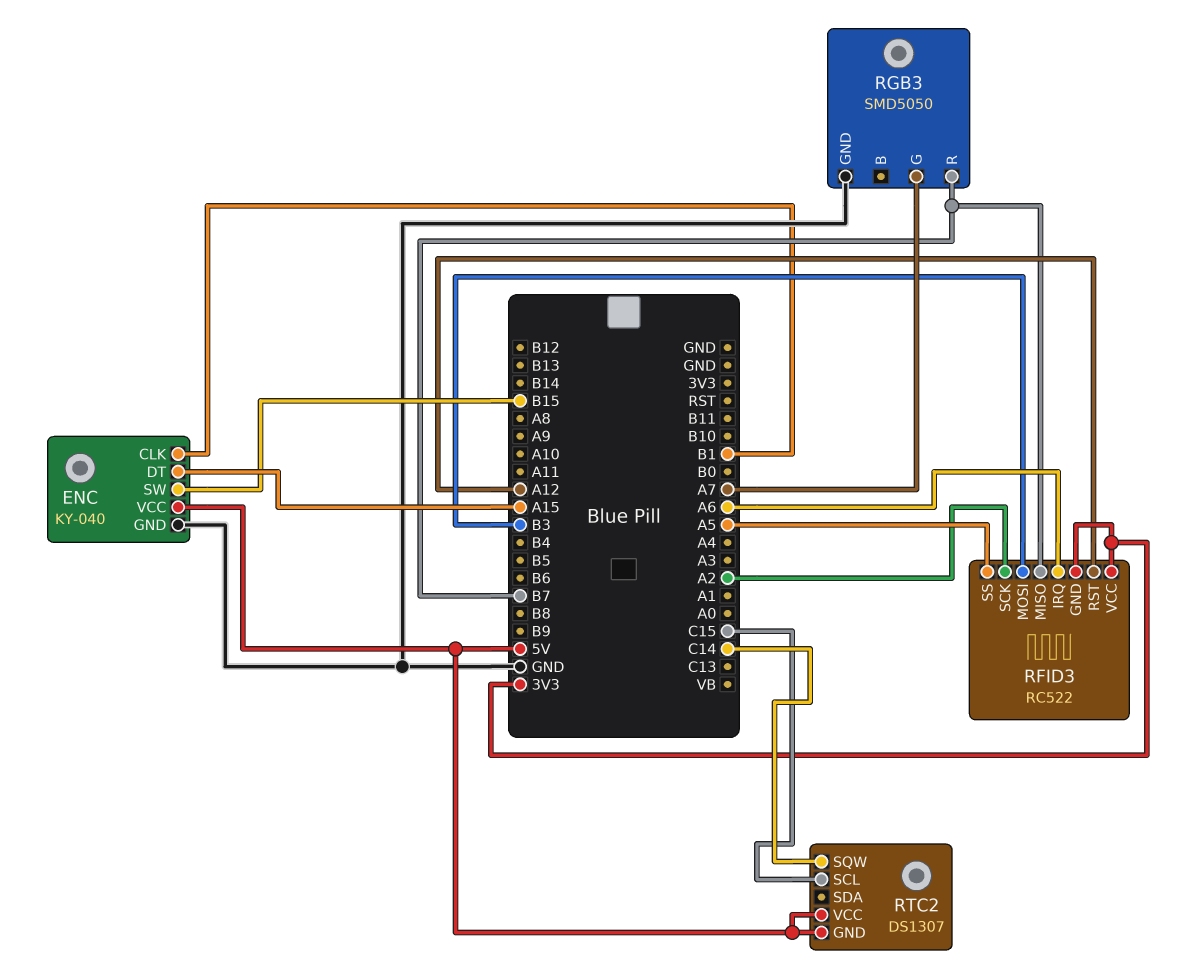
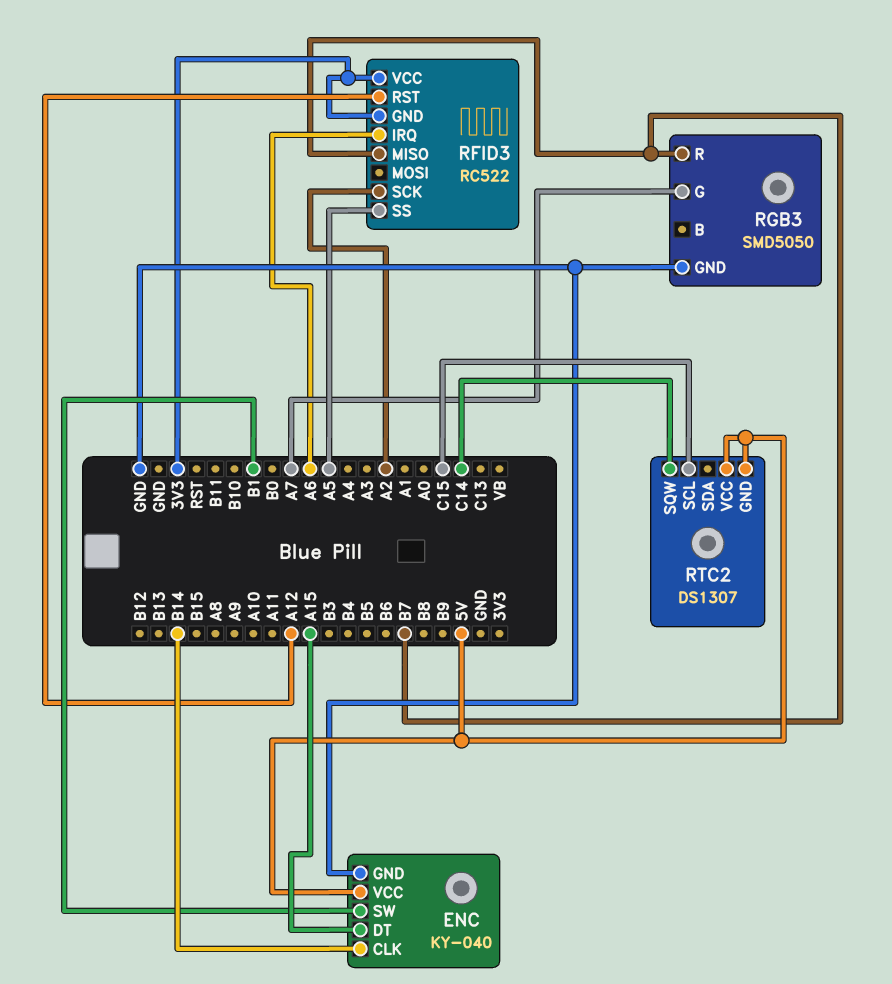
ENC pin CLK: B1 -> B14
ENC pin SW: B15 -> B1
RFID3 pin MOSI: B3 -> none

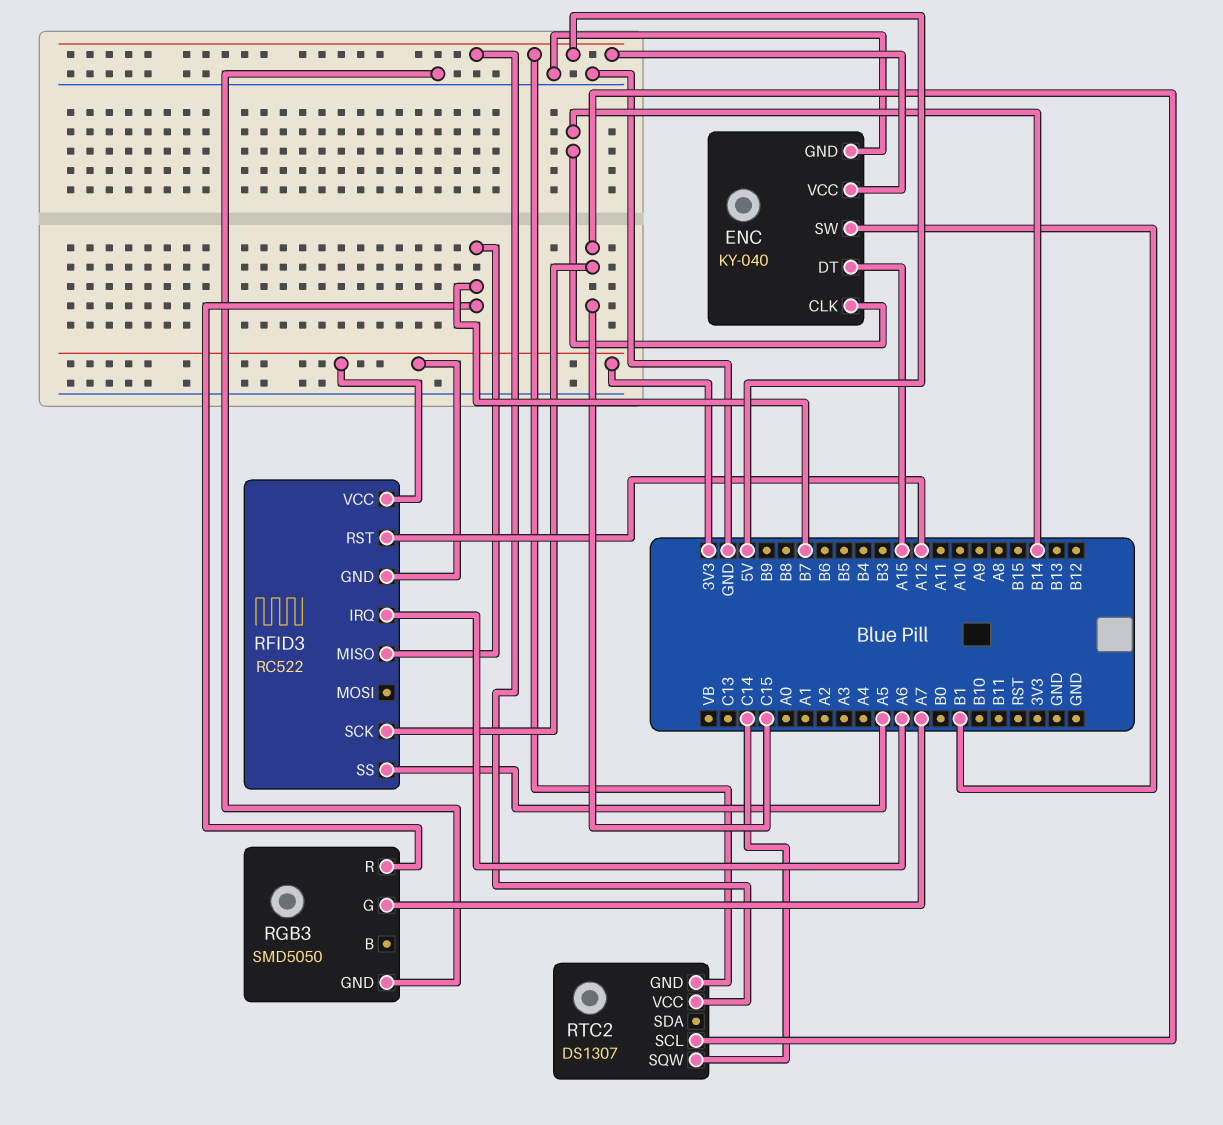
RFID3 pin SCK: A2 -> C15

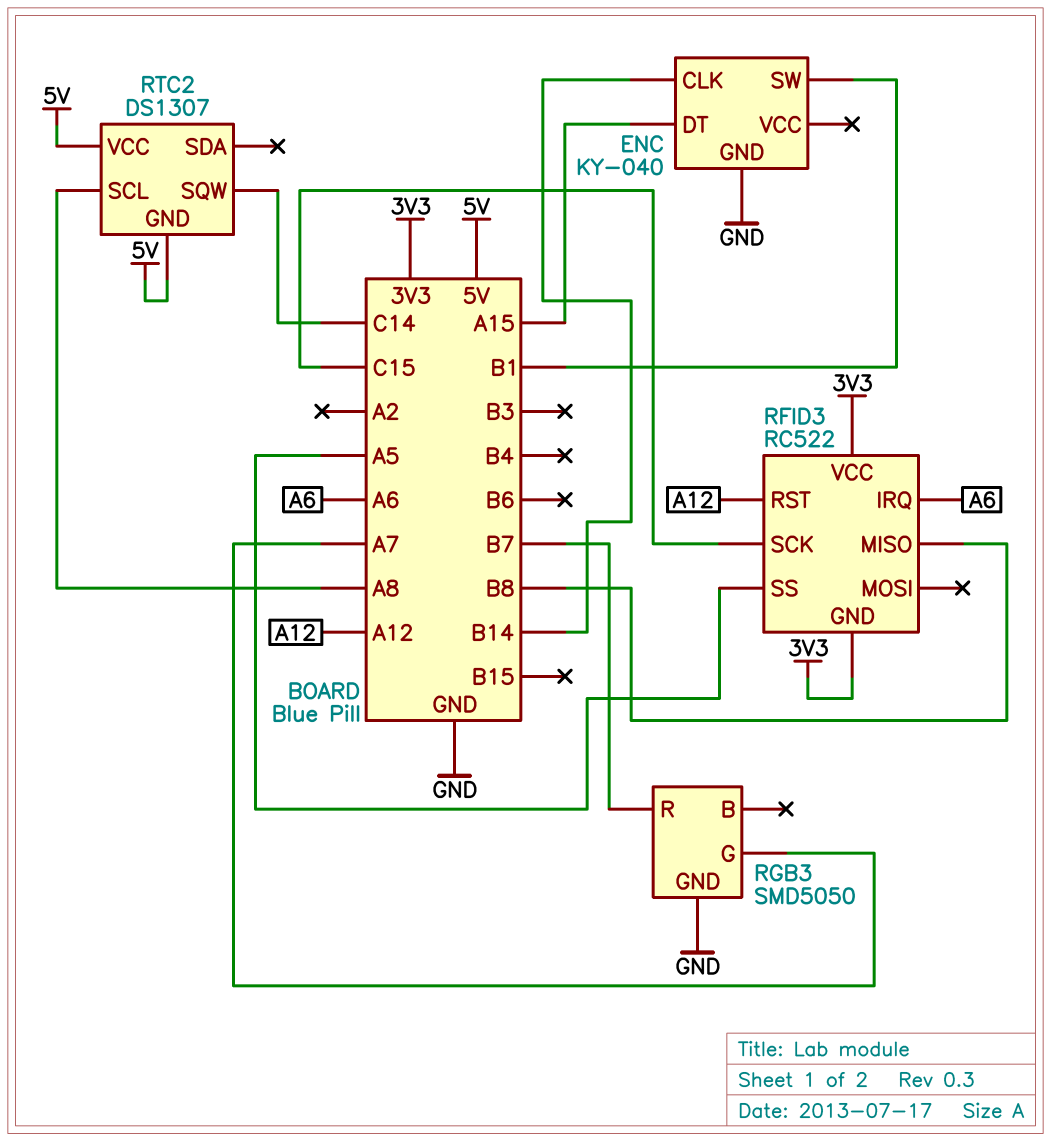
ENC pin VCC: 5V -> none
RFID3 pin MISO: B7 -> B8
RTC2 pin SCL: C15 -> A8

